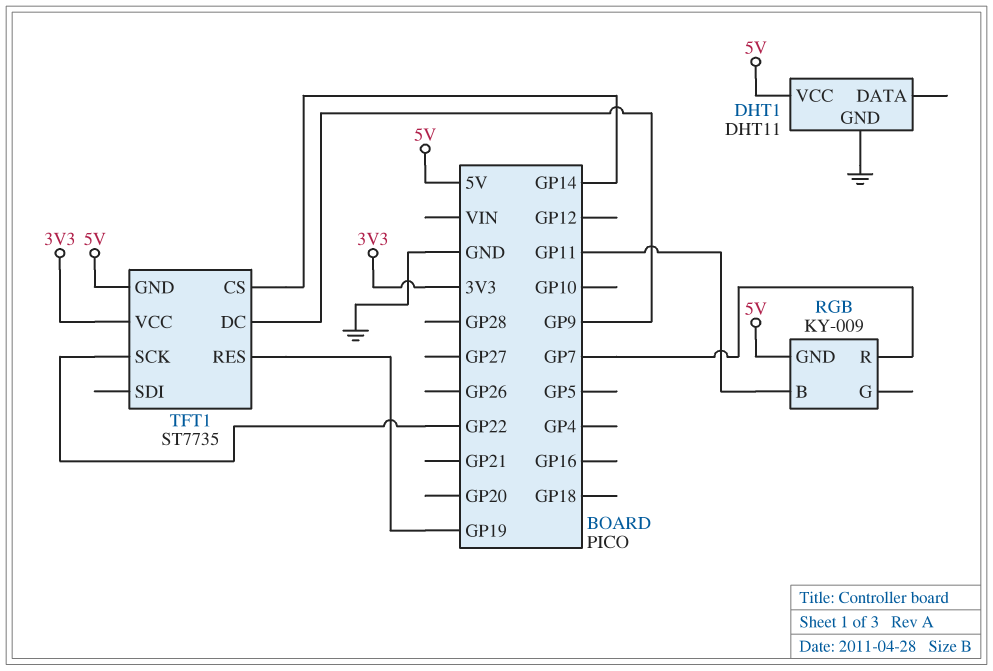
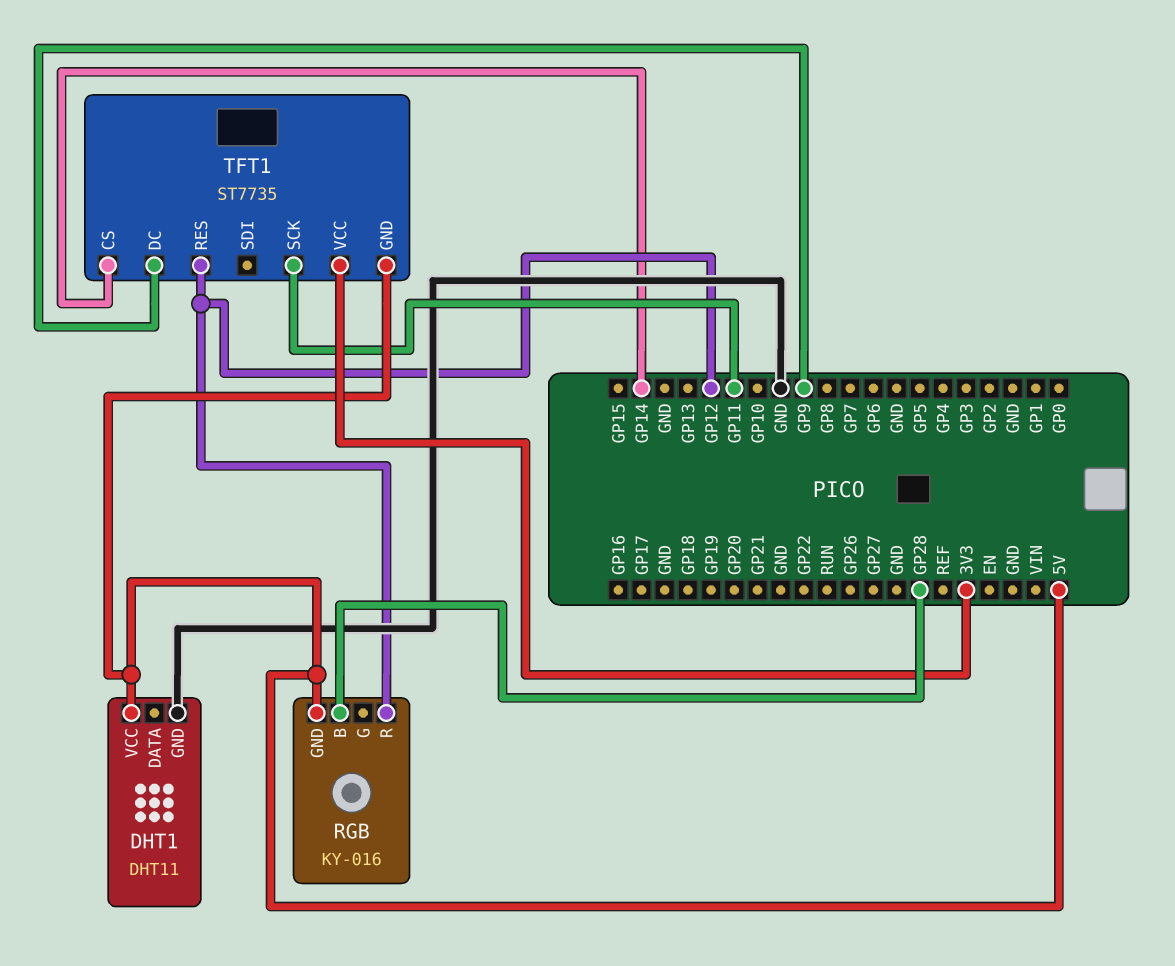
RGB: KY-009 -> KY-016
RGB pin B: GP11 -> GP28
RGB pin R: GP7 -> GP12
TFT1 pin RES: GP19 -> GP12
TFT1 pin SCK: GP22 -> GP11

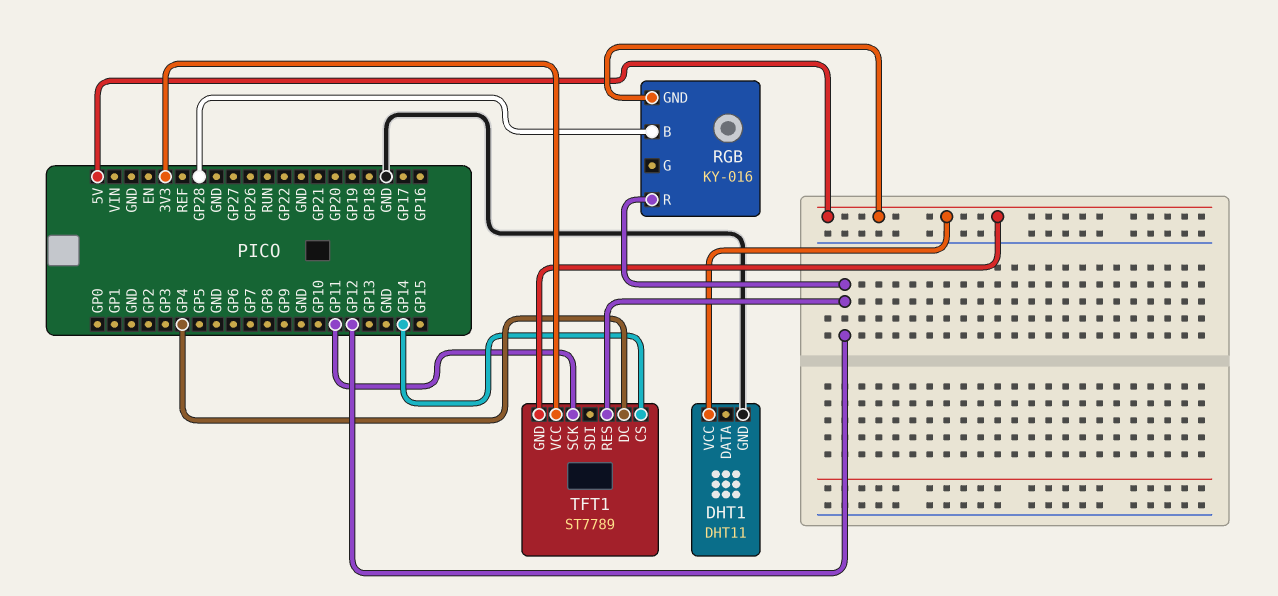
TFT1: ST7735 -> ST7789
TFT1 pin DC: GP9 -> GP4

